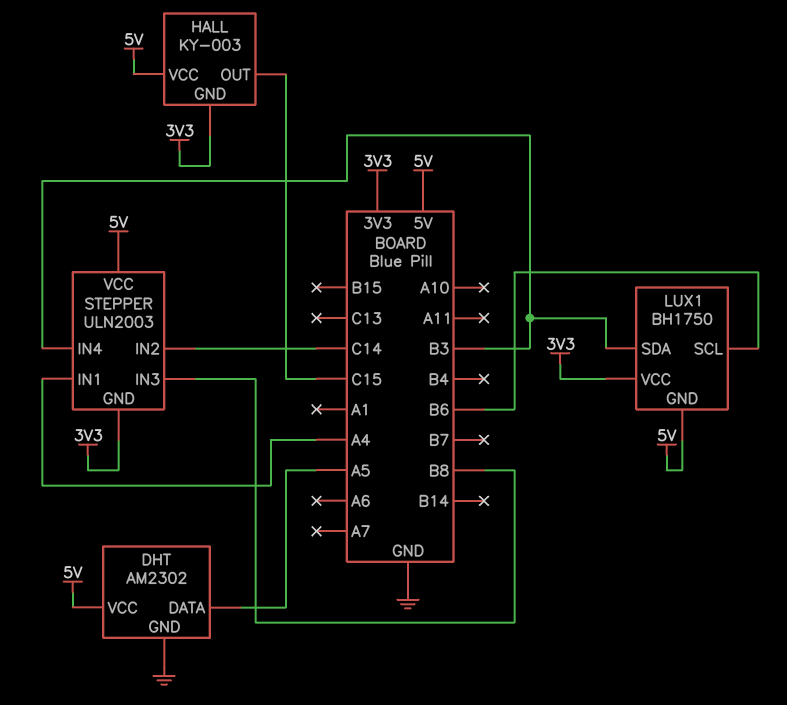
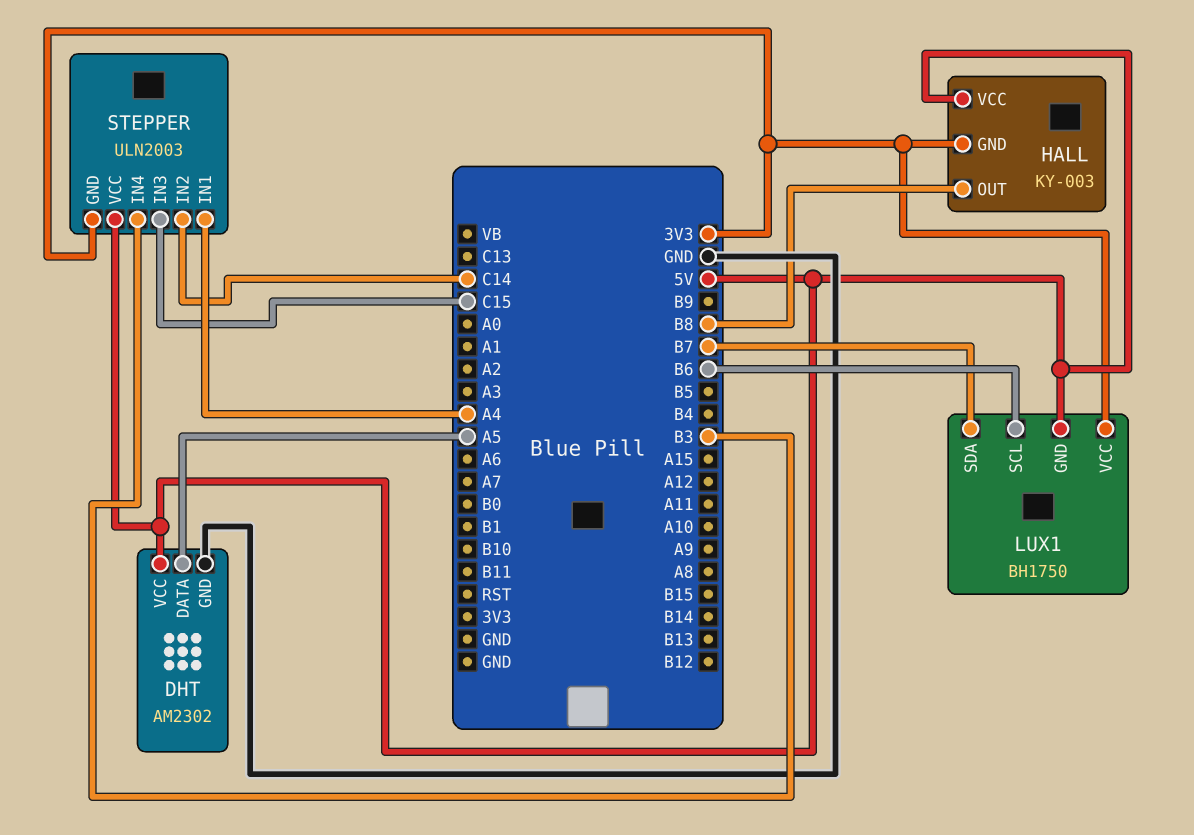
HALL pin OUT: C15 -> B8
LUX1 pin SDA: B3 -> B7
STEPPER pin IN3: B8 -> C15

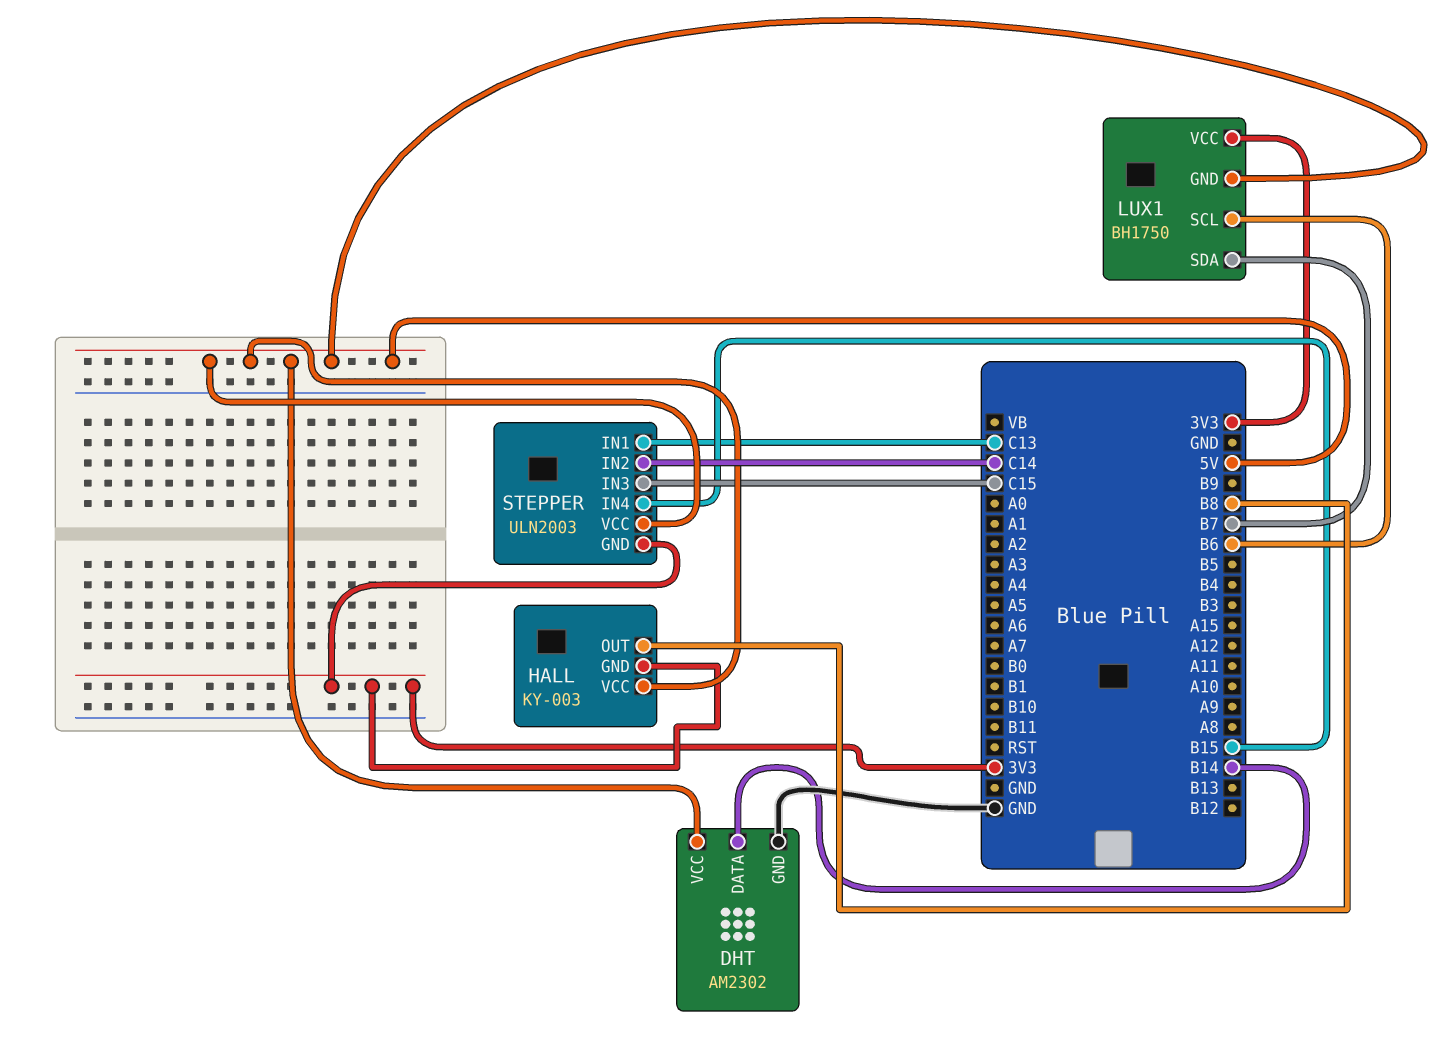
DHT pin DATA: A5 -> B14
STEPPER pin IN1: A4 -> C13
STEPPER pin IN4: B3 -> B15

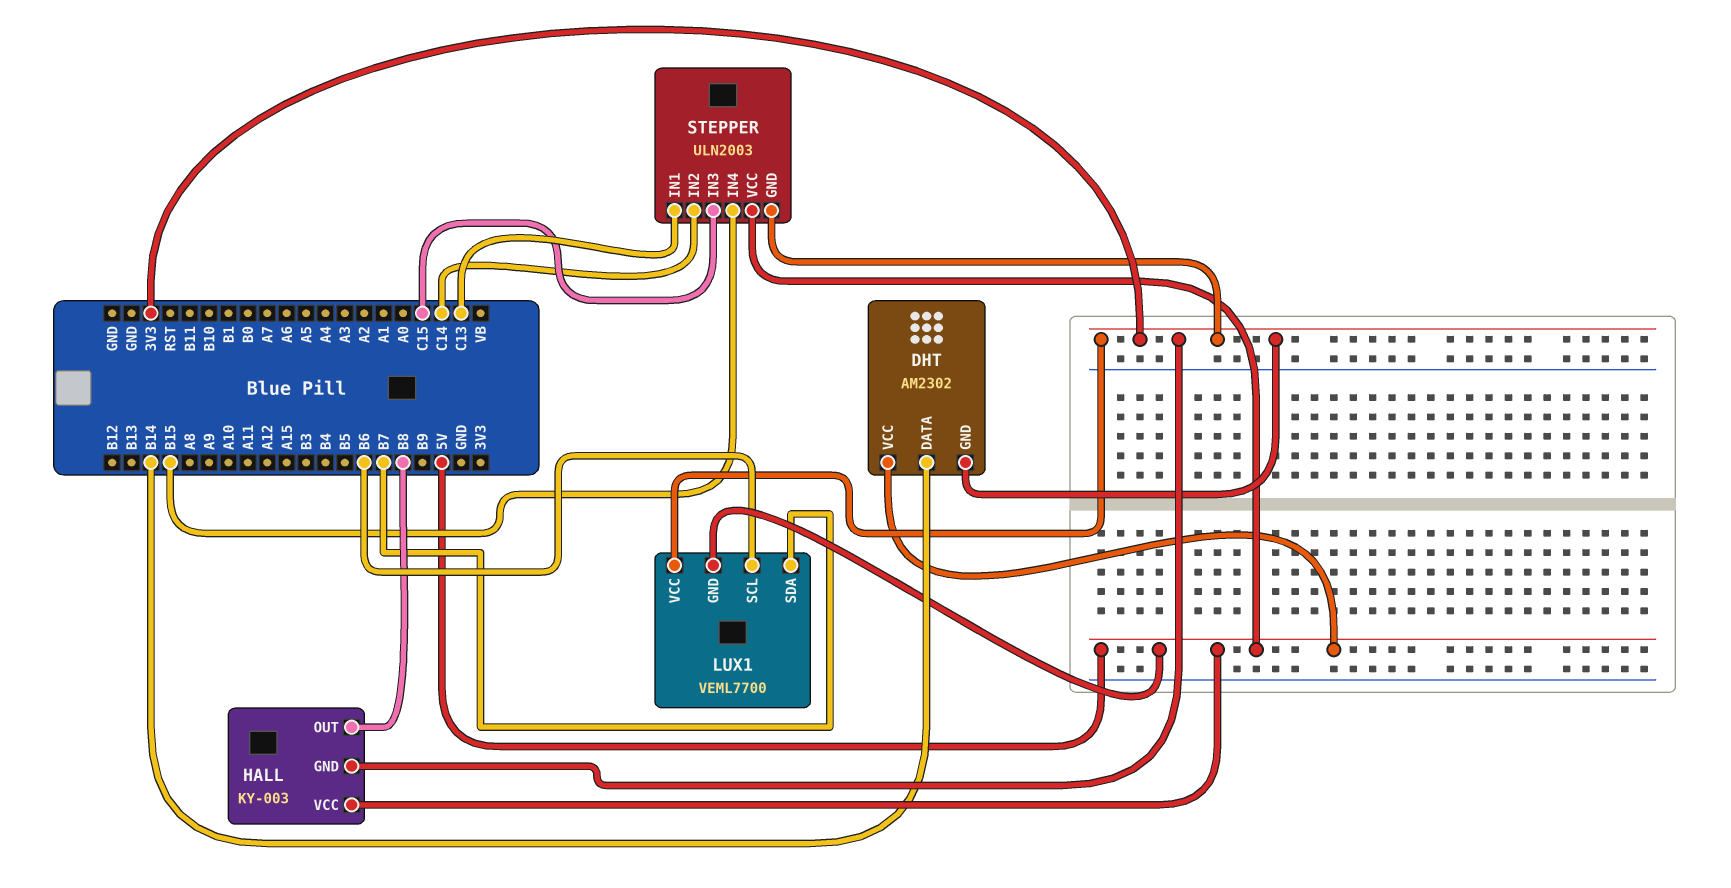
DHT pin GND: GND -> 3V3
LUX1: BH1750 -> VEML7700

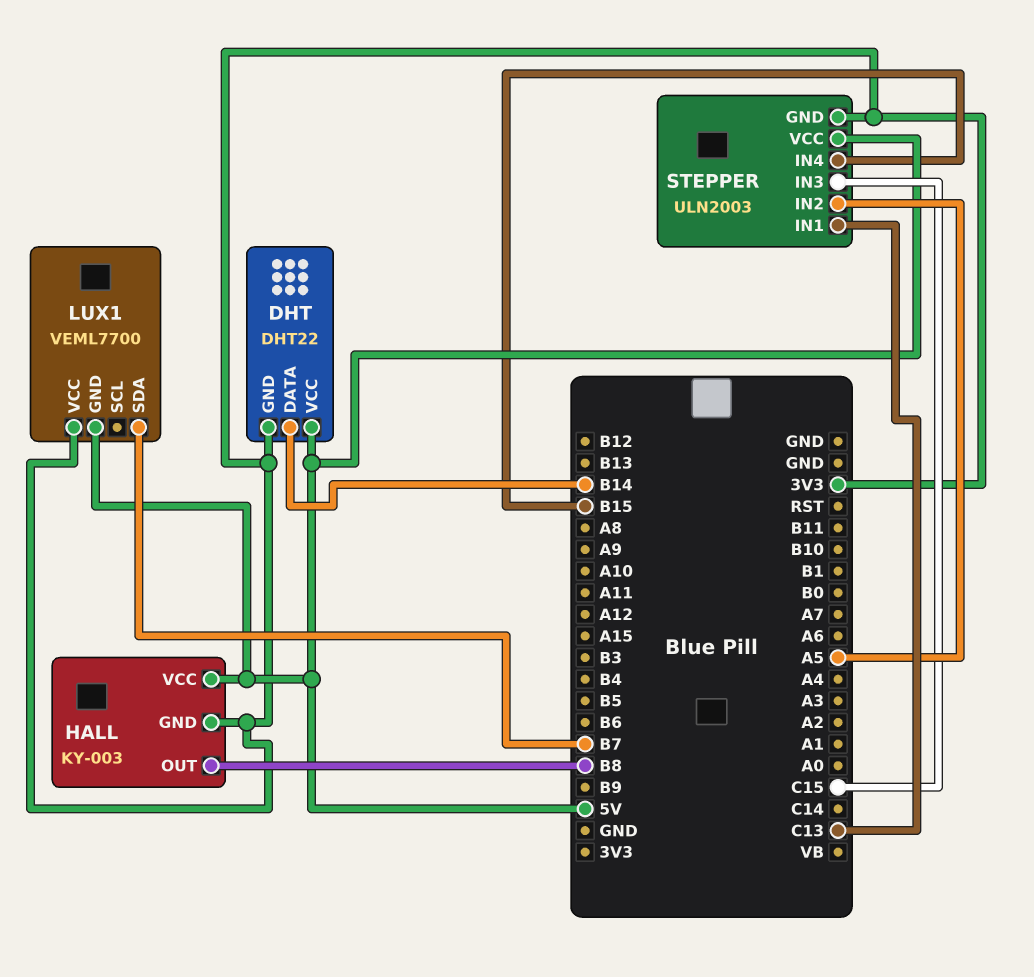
DHT: AM2302 -> DHT22
LUX1 pin SCL: B6 -> none
STEPPER pin IN2: C14 -> A5

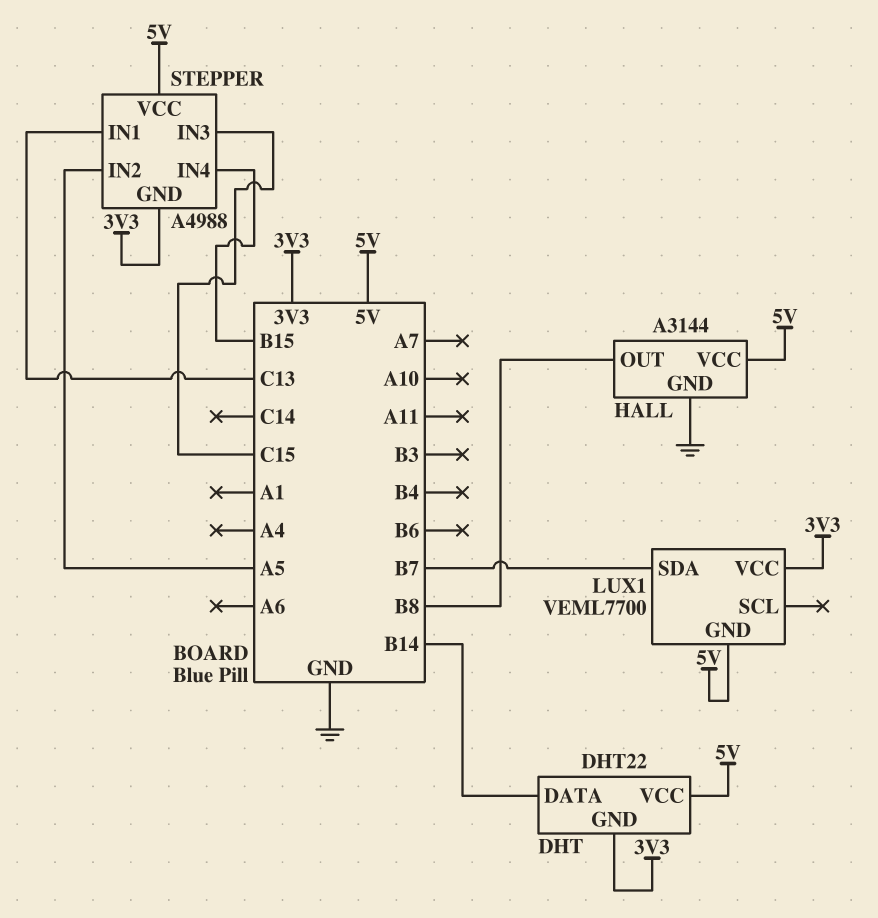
HALL: KY-003 -> A3144
HALL pin GND: 3V3 -> GND
STEPPER: ULN2003 -> A4988

